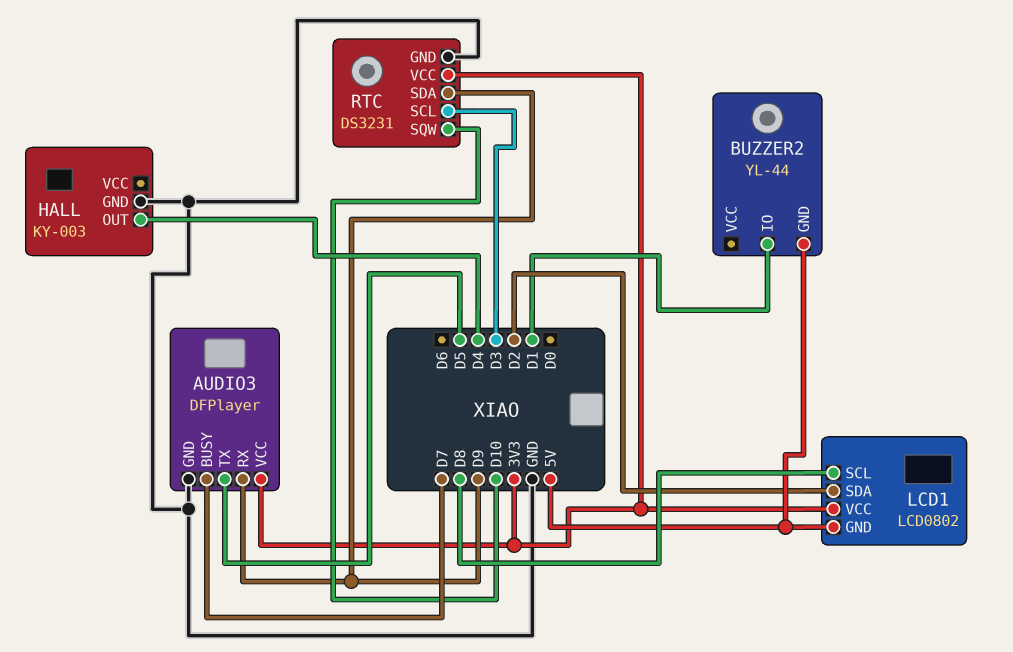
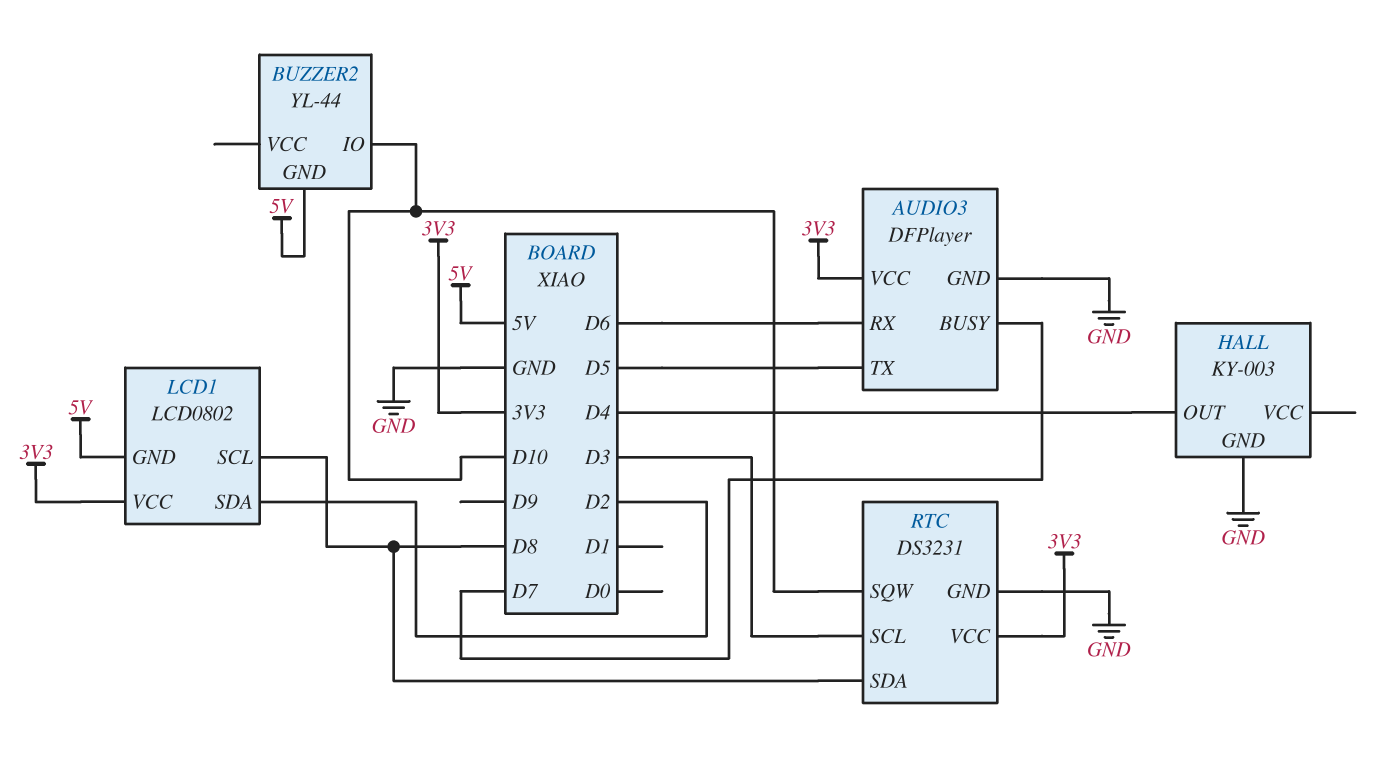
AUDIO3 pin RX: D9 -> D6
BUZZER2 pin IO: D1 -> D10
RTC pin SDA: D9 -> D8

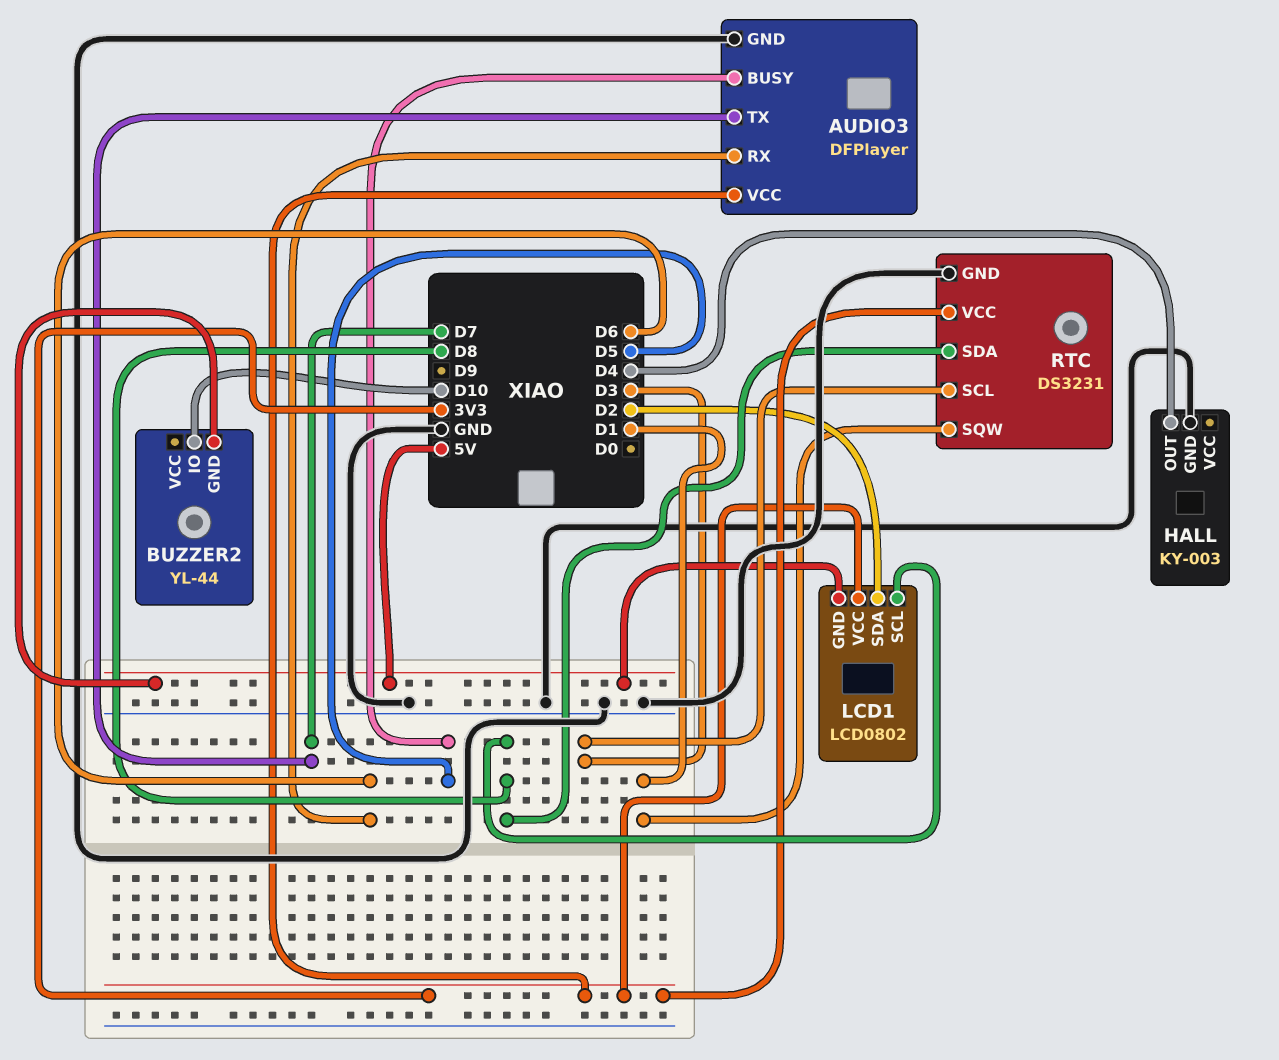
AUDIO3 pin BUSY: D7 -> D5
AUDIO3 pin TX: D5 -> D7
RTC pin SQW: D10 -> D1

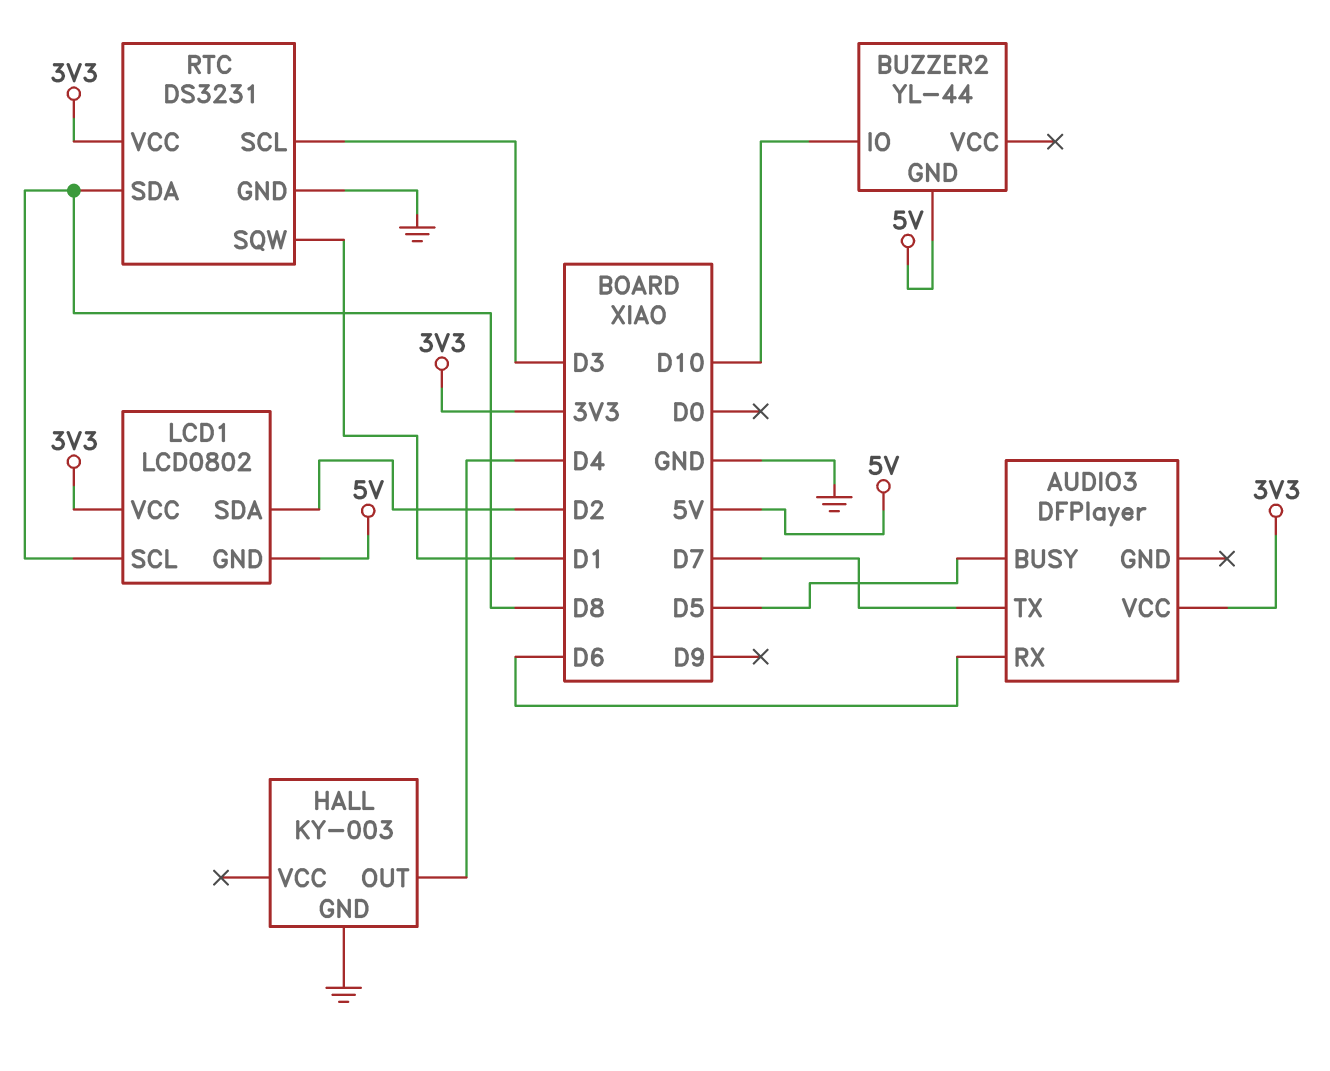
AUDIO3 pin GND: GND -> none

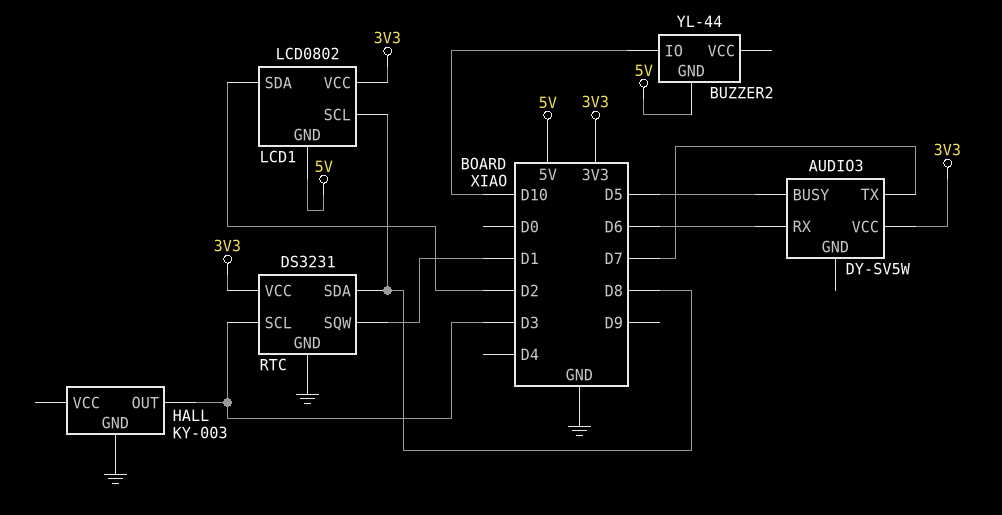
AUDIO3: DFPlayer -> DY-SV5W
HALL pin OUT: D4 -> D3

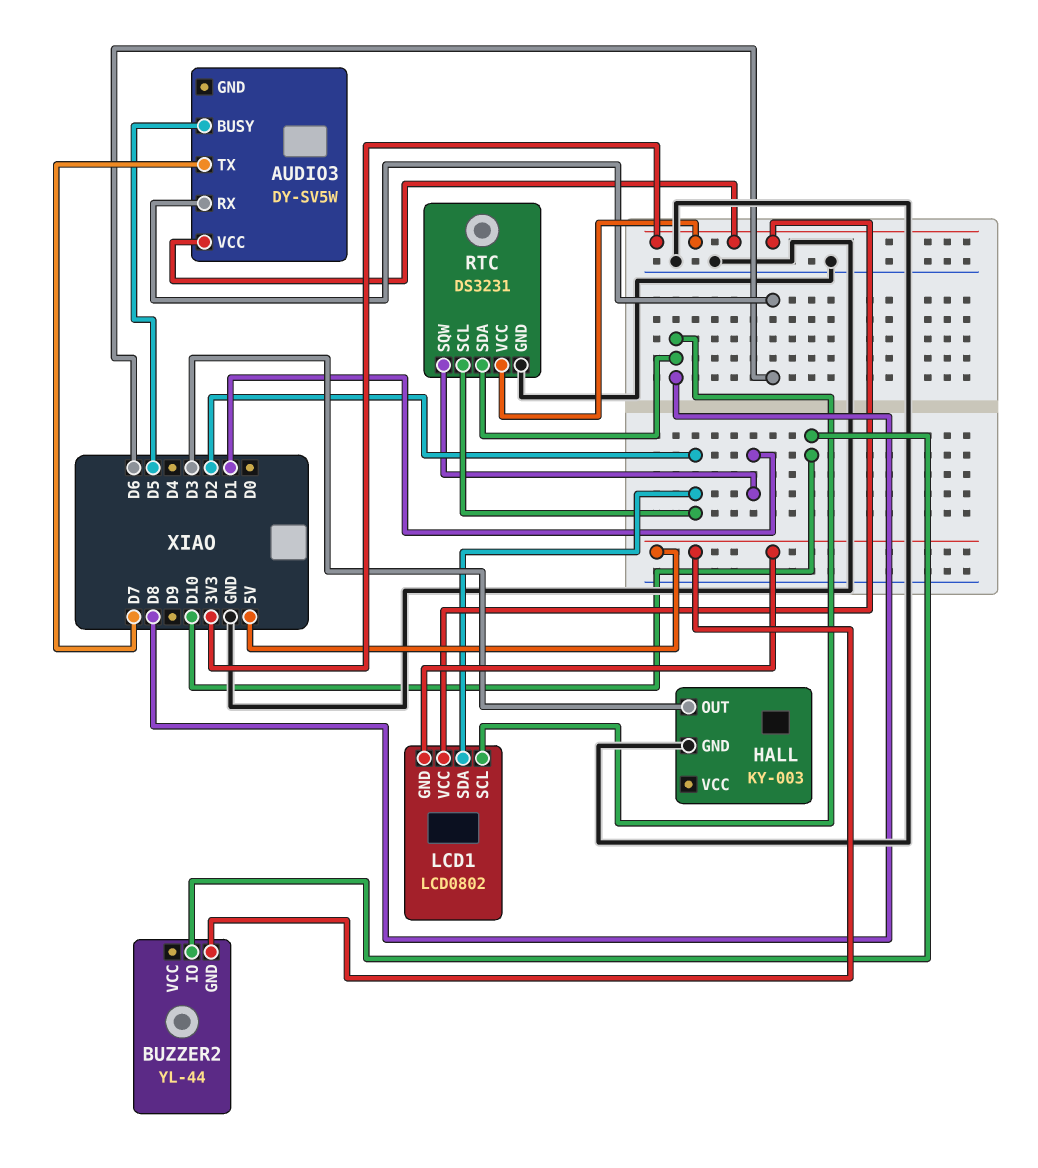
RTC pin SCL: D3 -> D2

